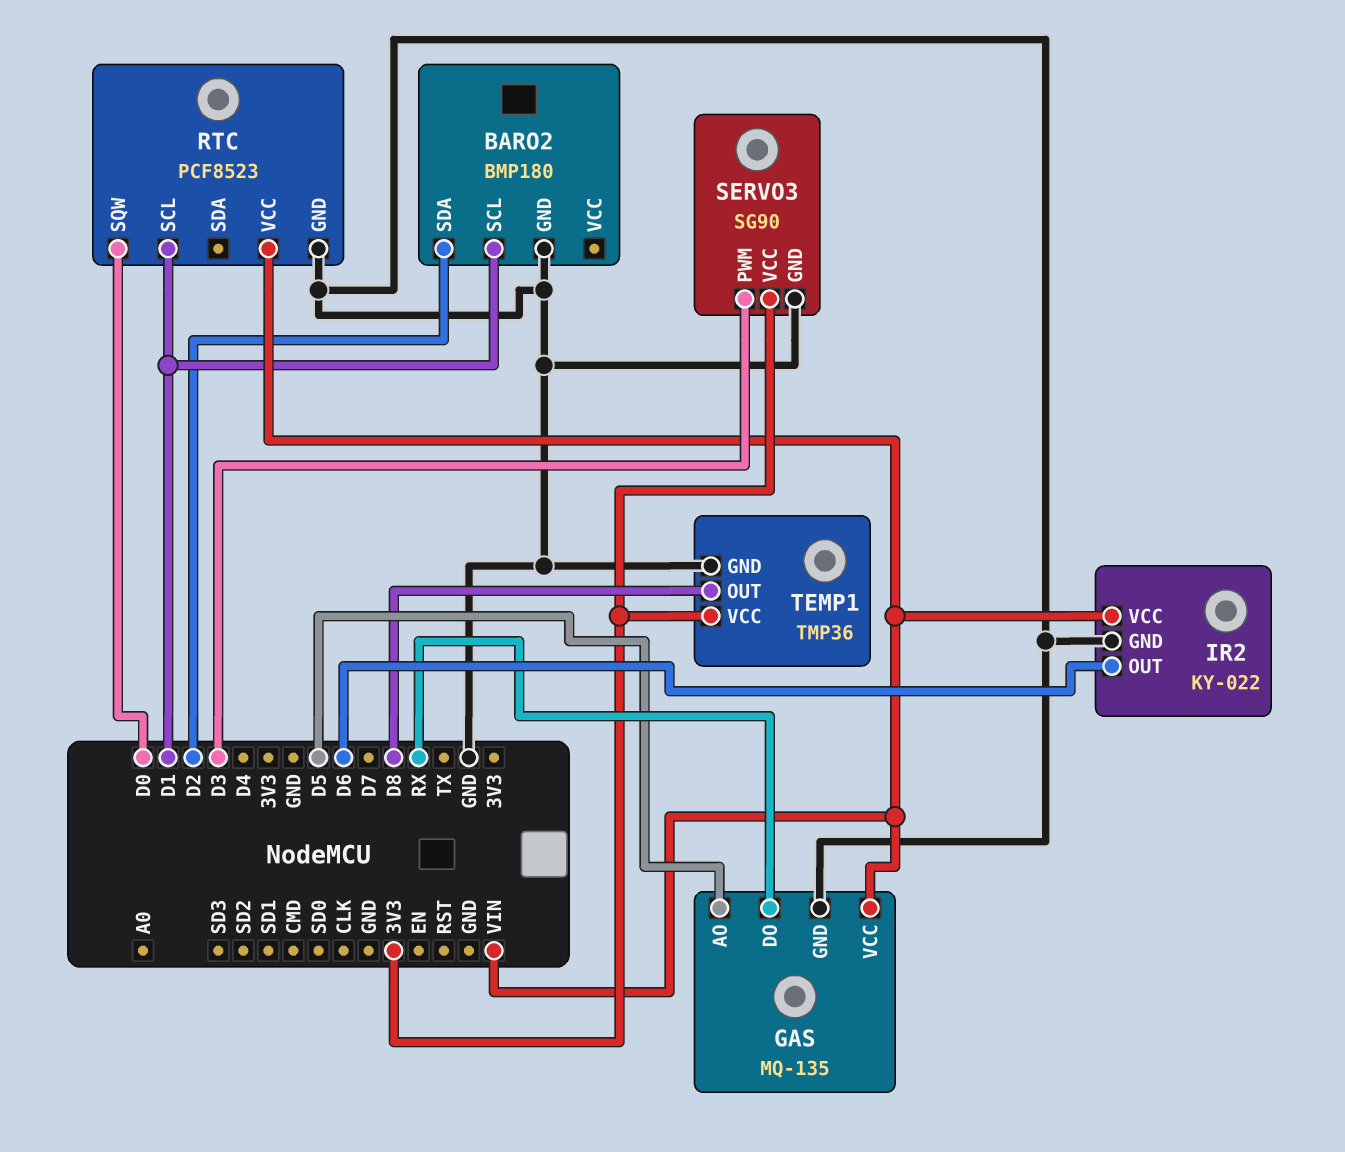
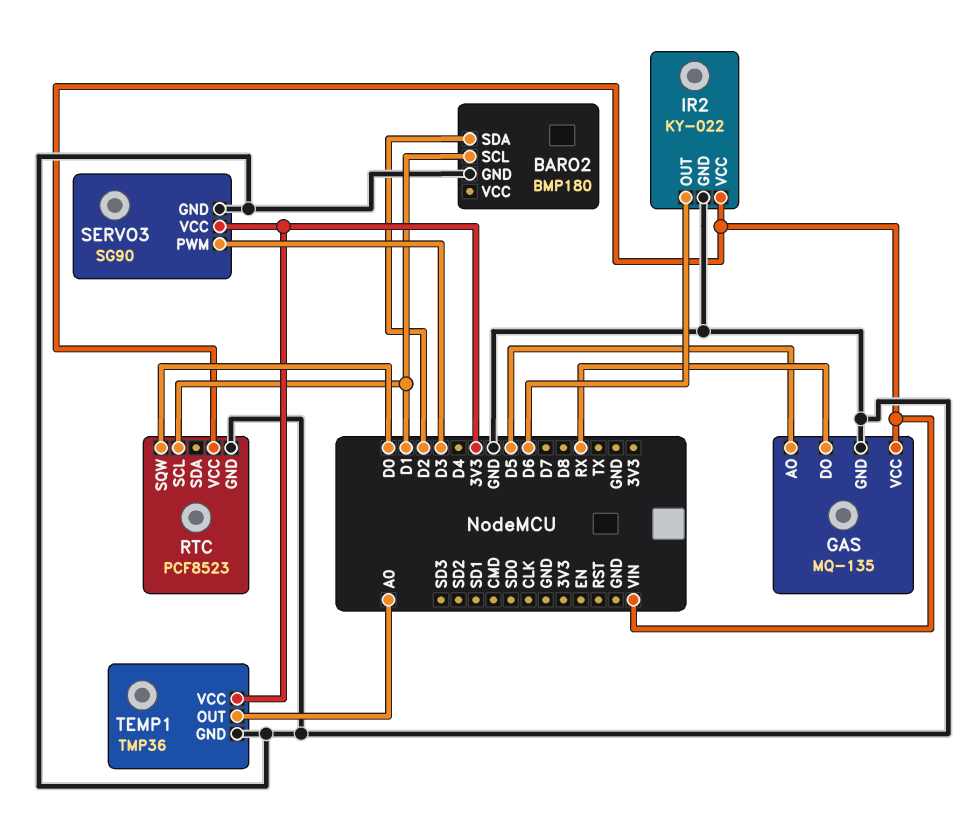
TEMP1 pin OUT: D8 -> A0

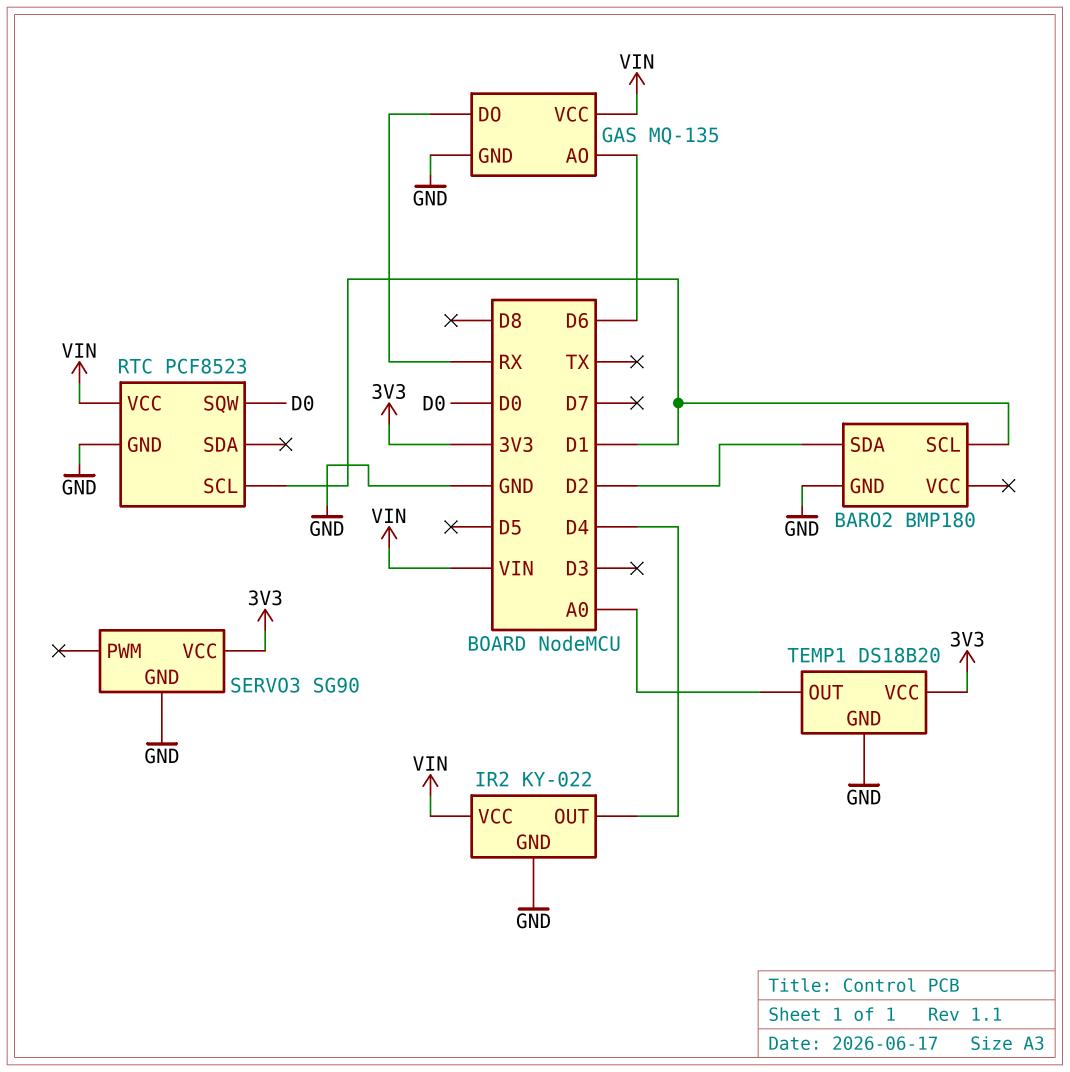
GAS pin AO: D5 -> D6
IR2 pin OUT: D6 -> D4
SERVO3 pin PWM: D3 -> none
TEMP1: TMP36 -> DS18B20

